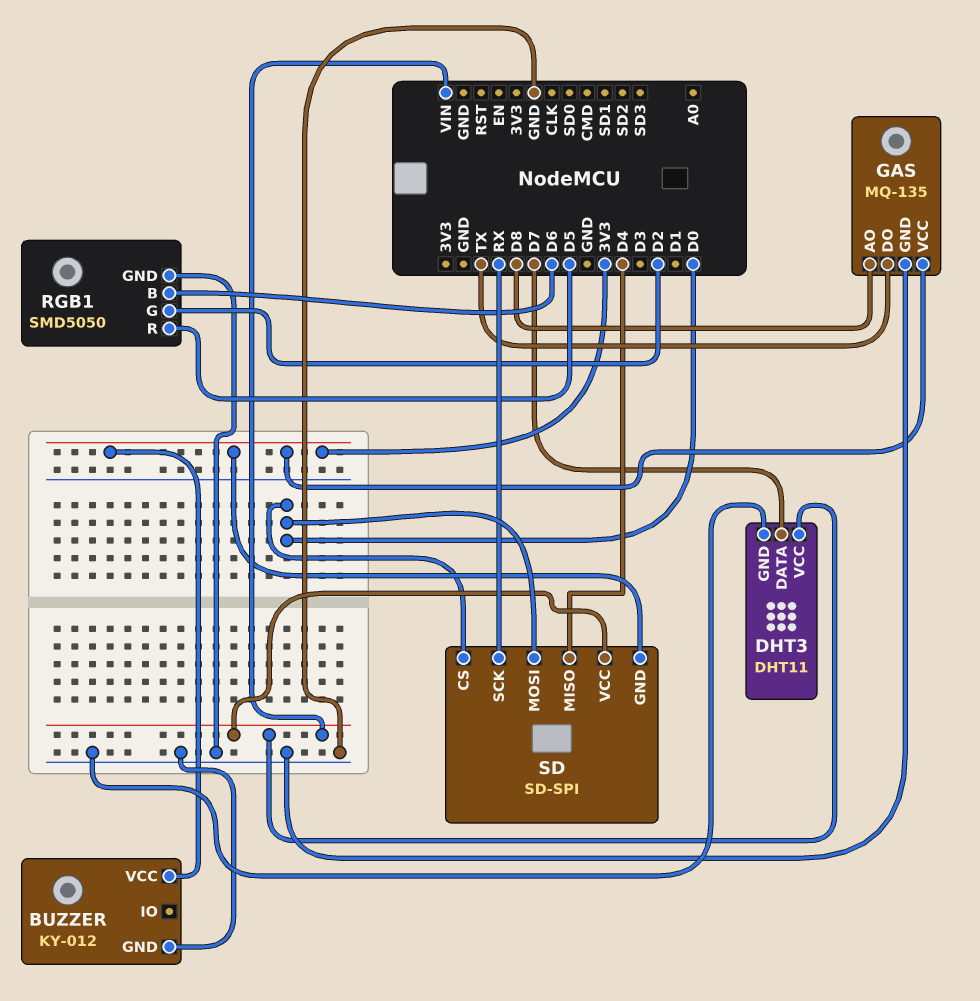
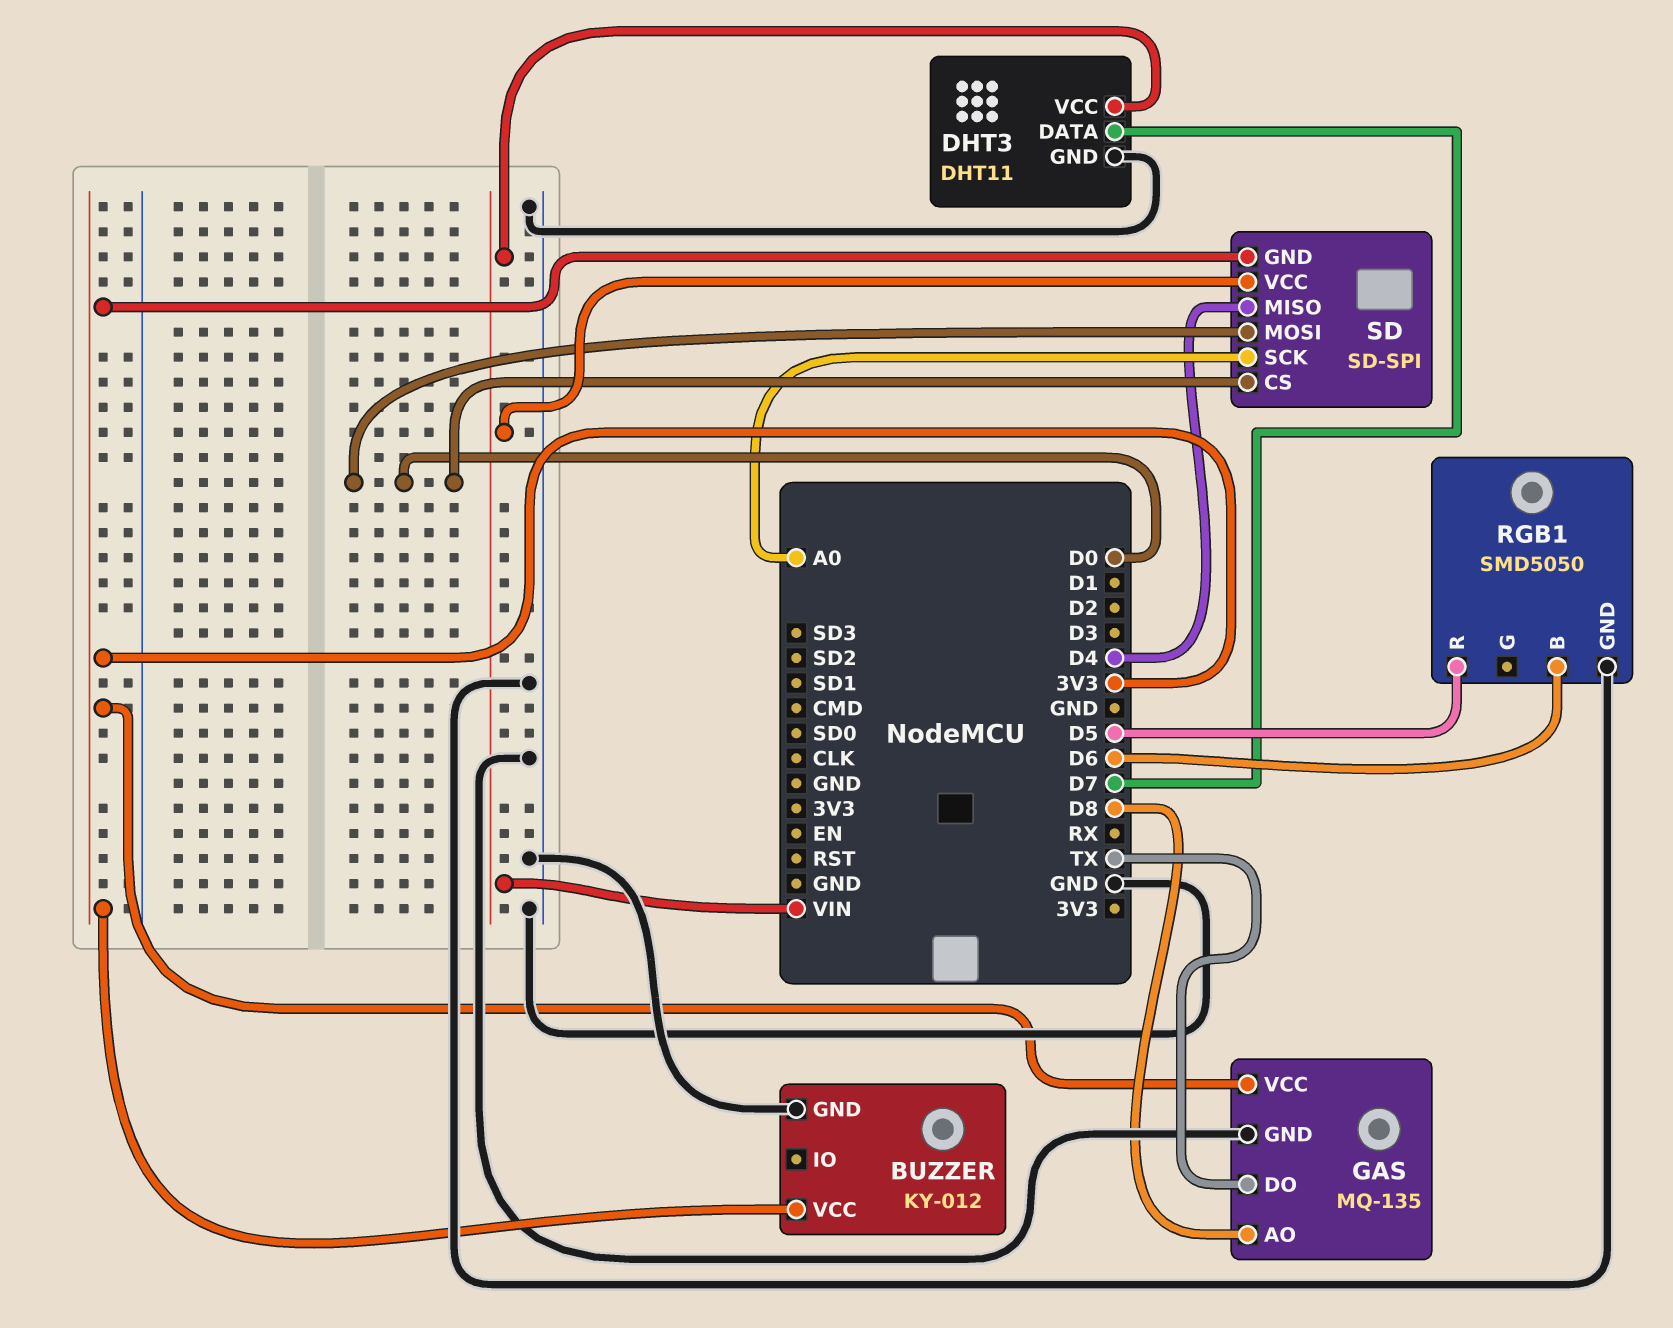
RGB1 pin G: D2 -> none
SD pin SCK: RX -> A0

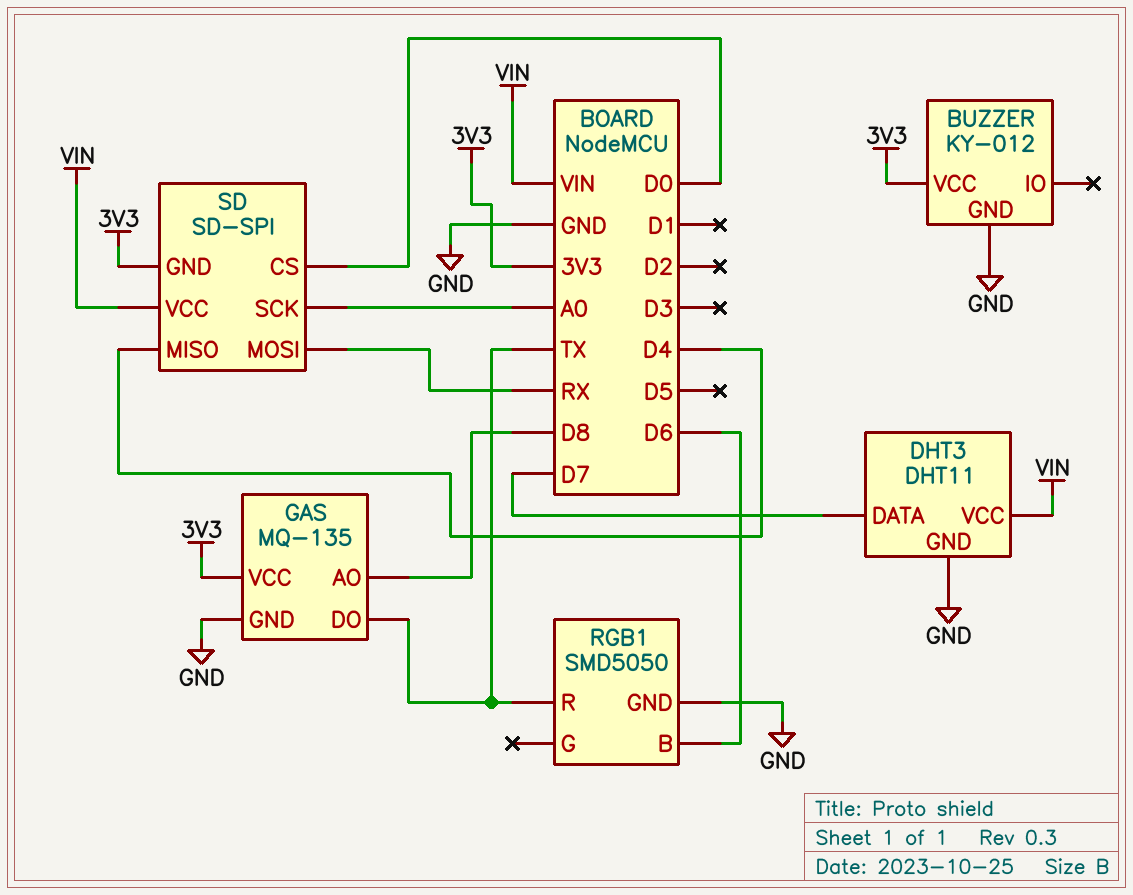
RGB1 pin R: D5 -> TX
SD pin MOSI: D0 -> RX

